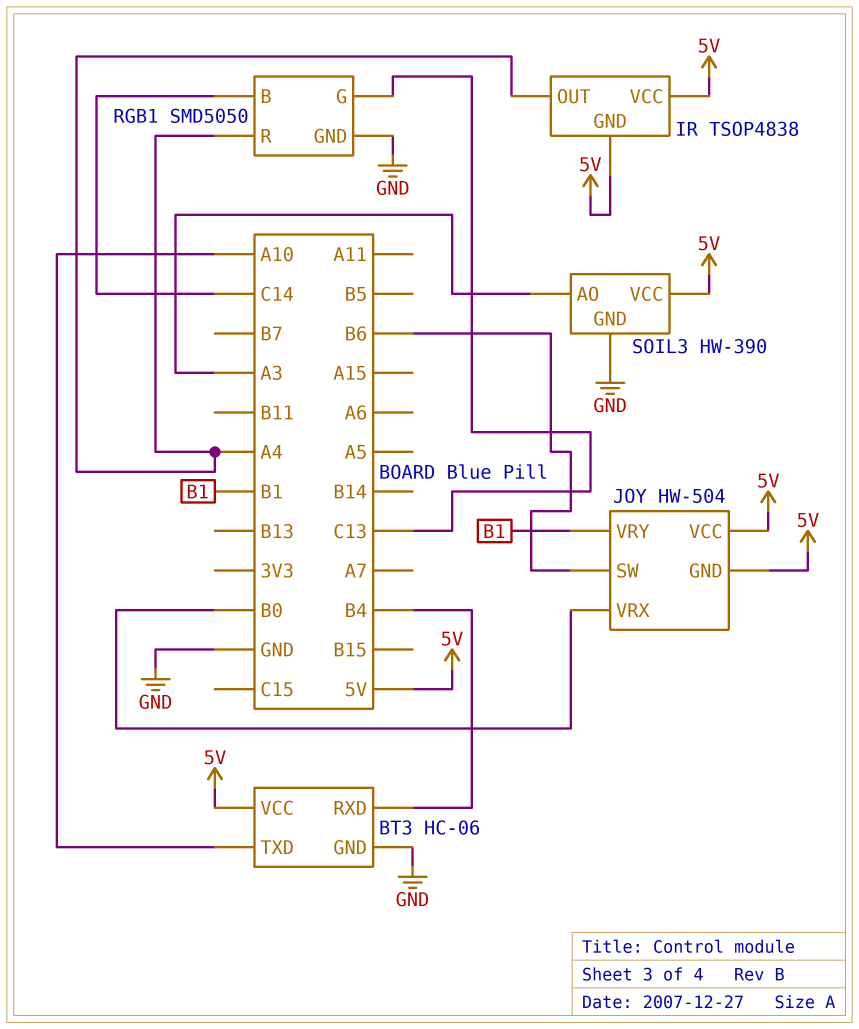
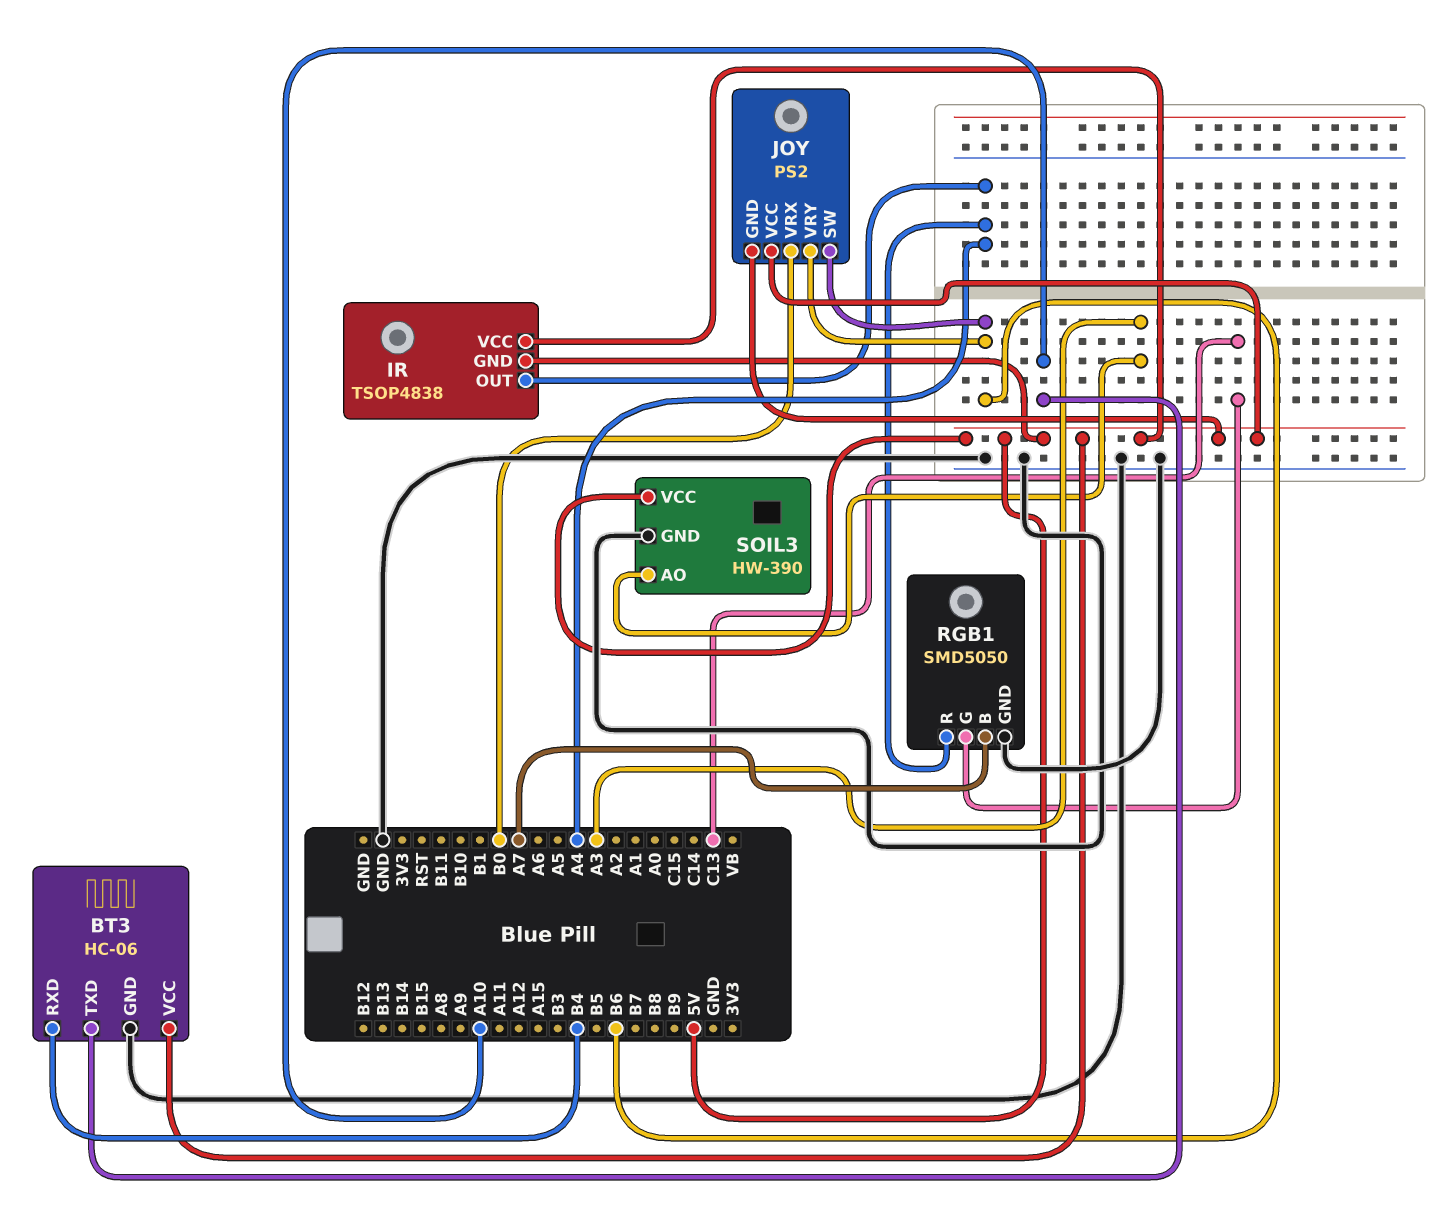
JOY: HW-504 -> PS2
JOY pin VRY: B1 -> B6
RGB1 pin B: C14 -> A7

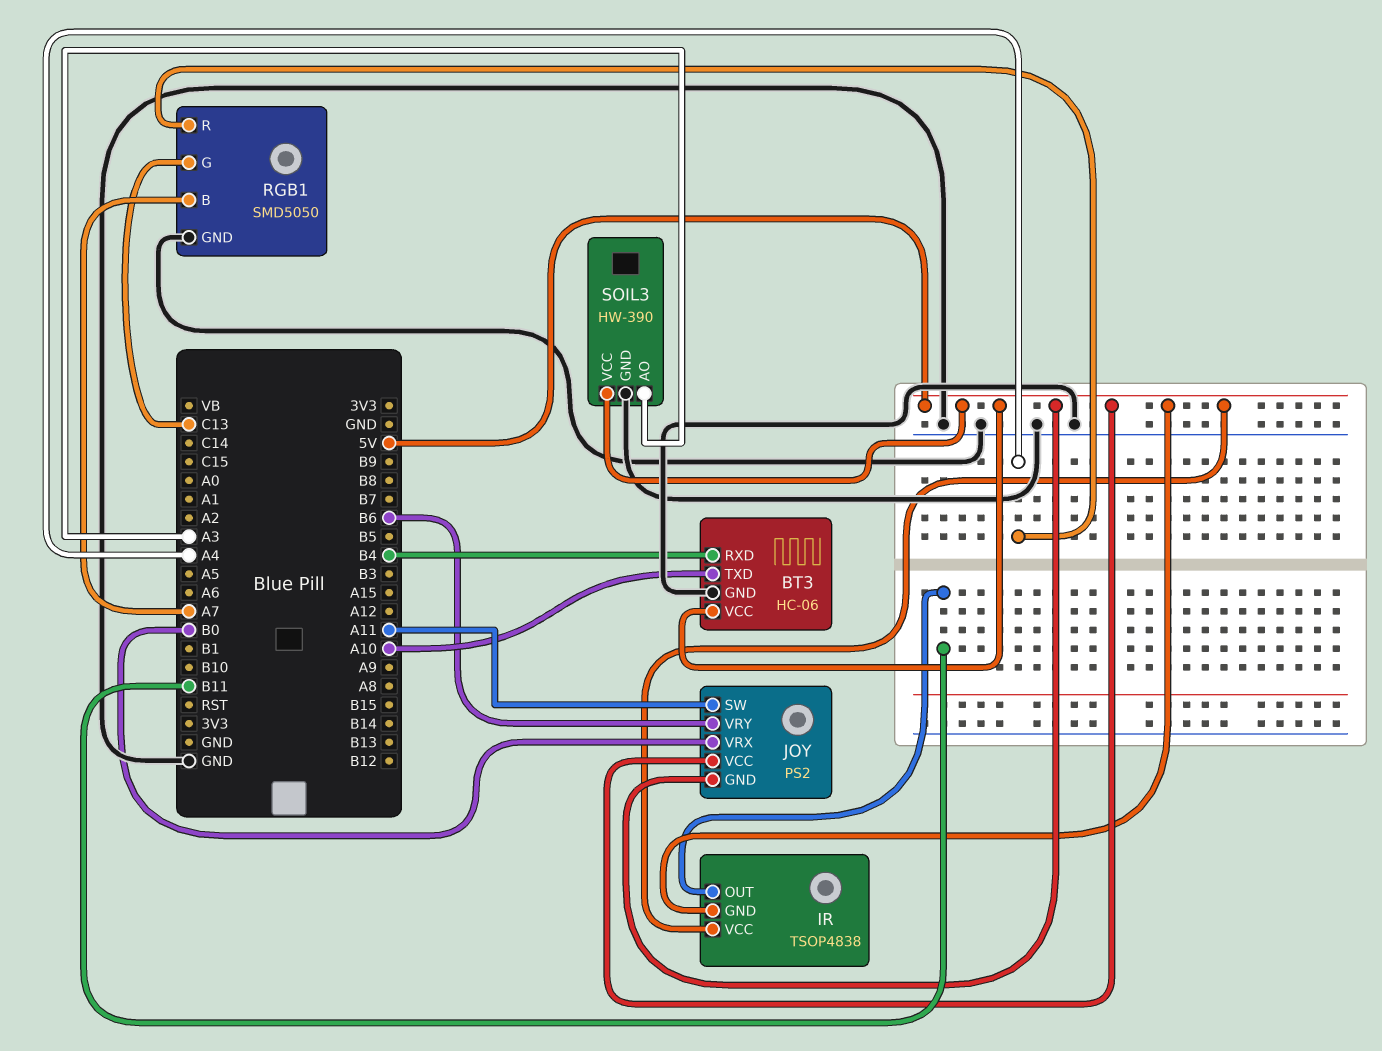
IR pin OUT: A4 -> B11
JOY pin SW: B6 -> A11

